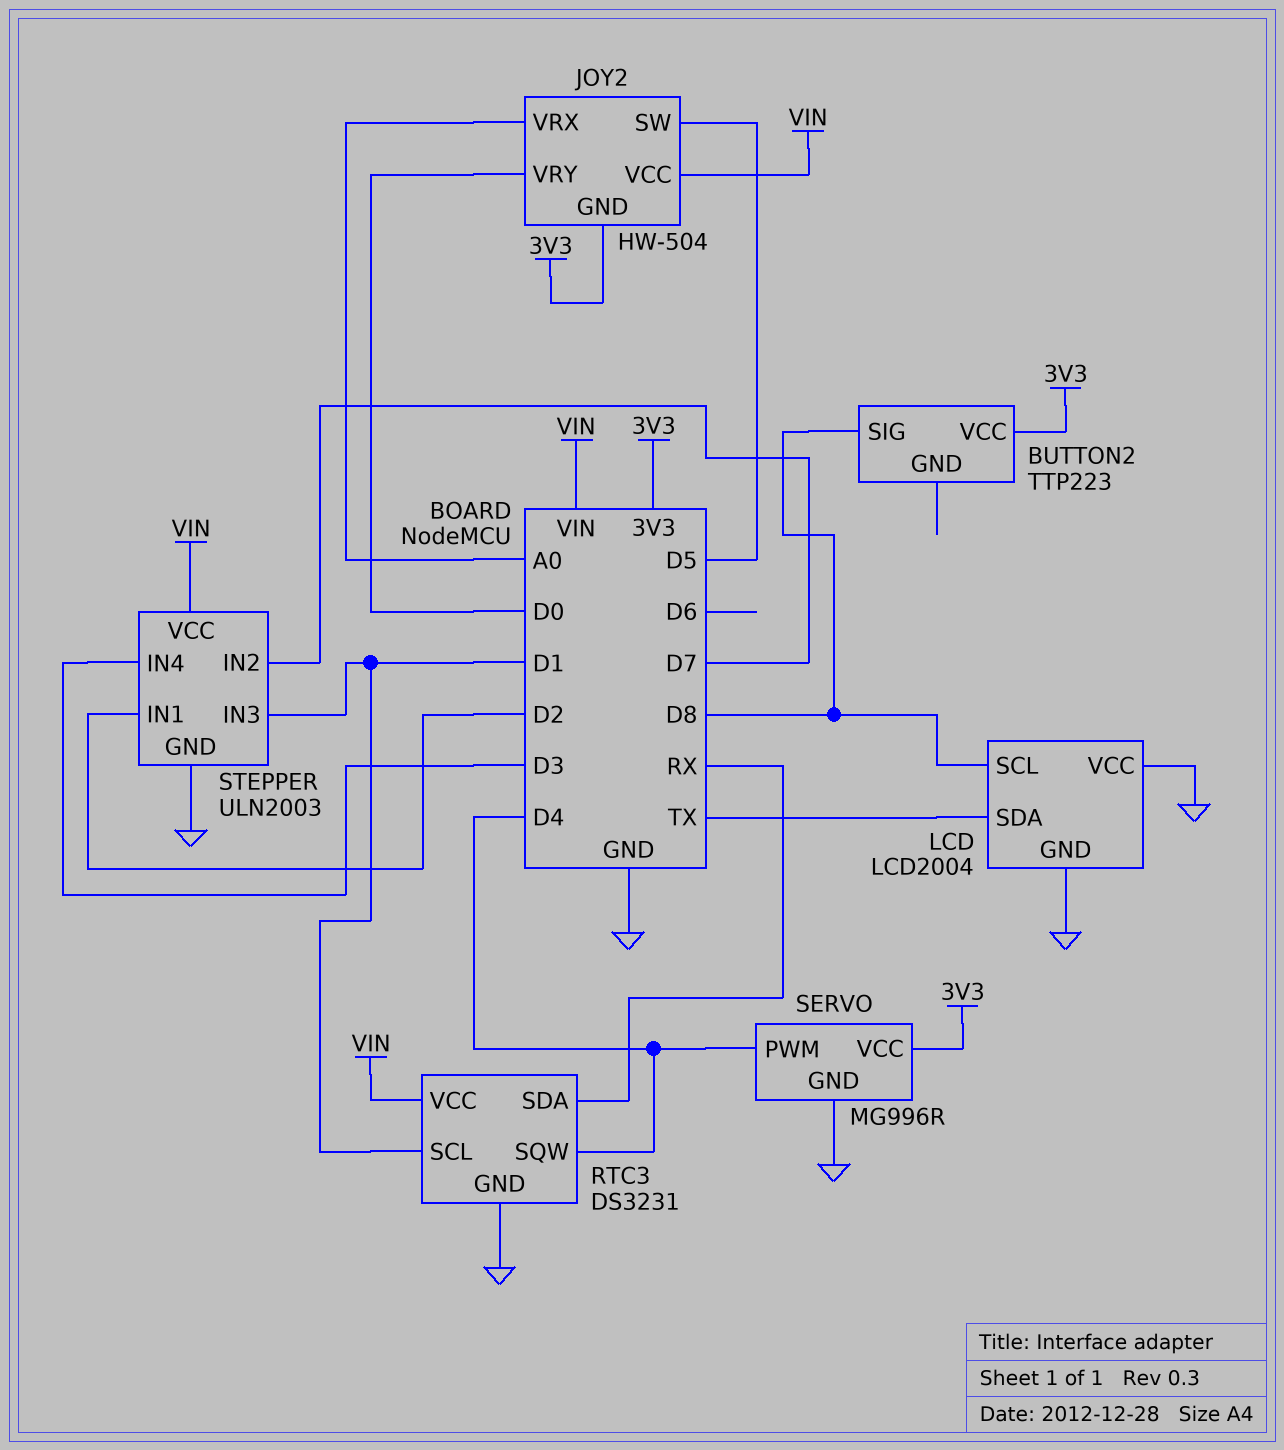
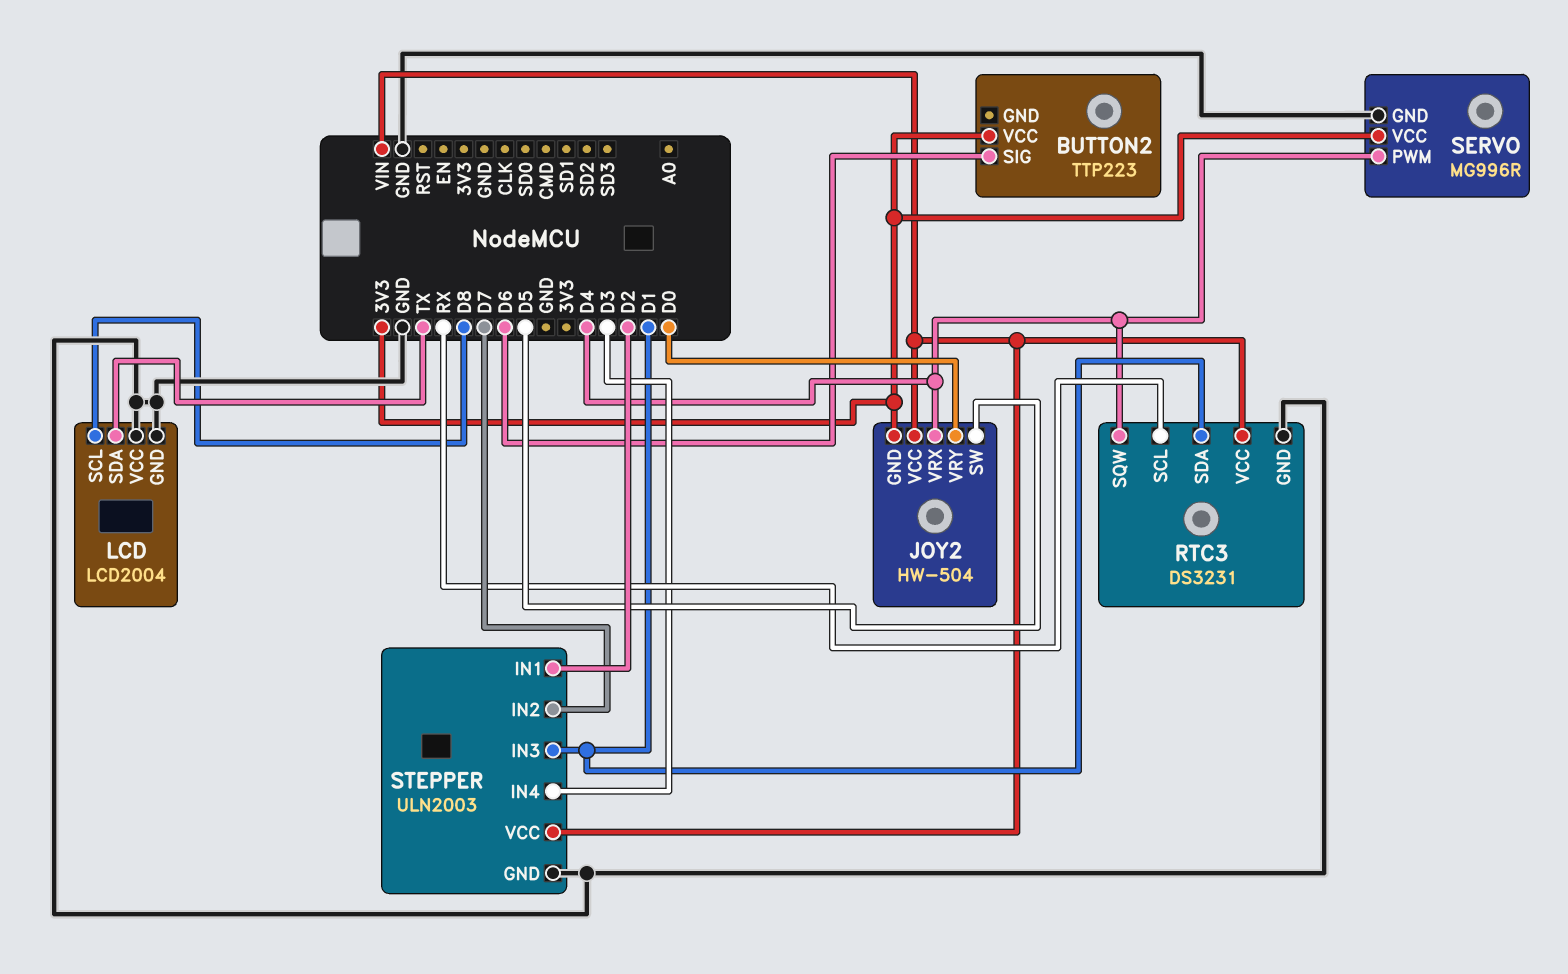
BUTTON2 pin SIG: D8 -> D6
JOY2 pin VRX: A0 -> D4
RTC3 pin SCL: D1 -> RX
RTC3 pin SDA: RX -> D1

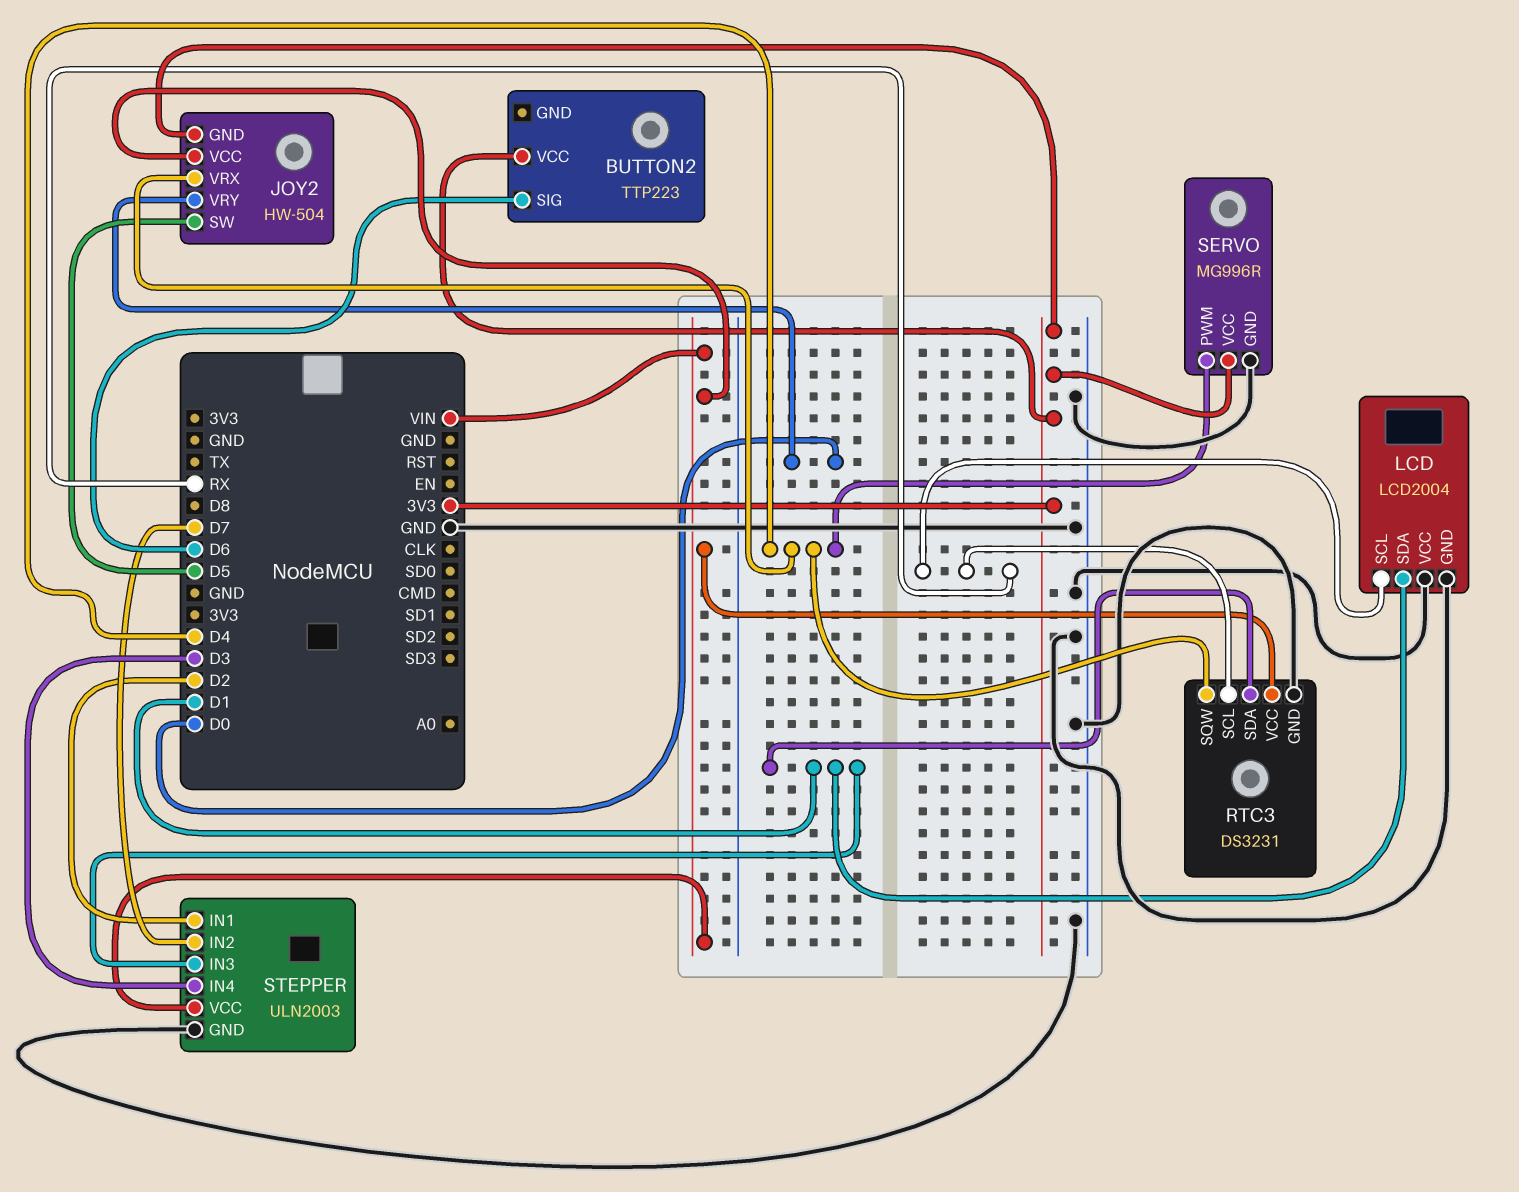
LCD pin SCL: D8 -> RX
LCD pin SDA: TX -> D1

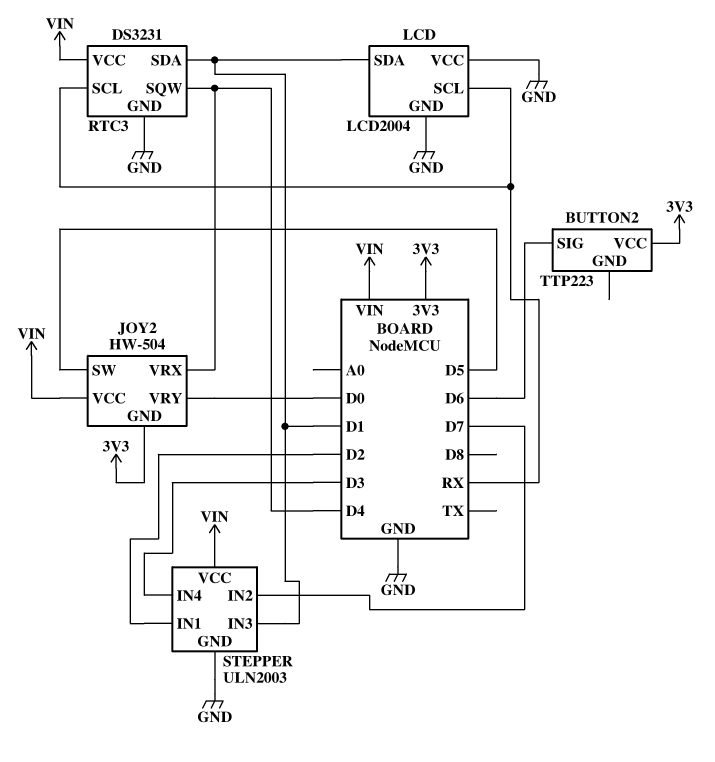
SERVO: MG996R -> none
SERVO pin GND: GND -> none
SERVO pin PWM: D4 -> none
SERVO pin VCC: 3V3 -> none

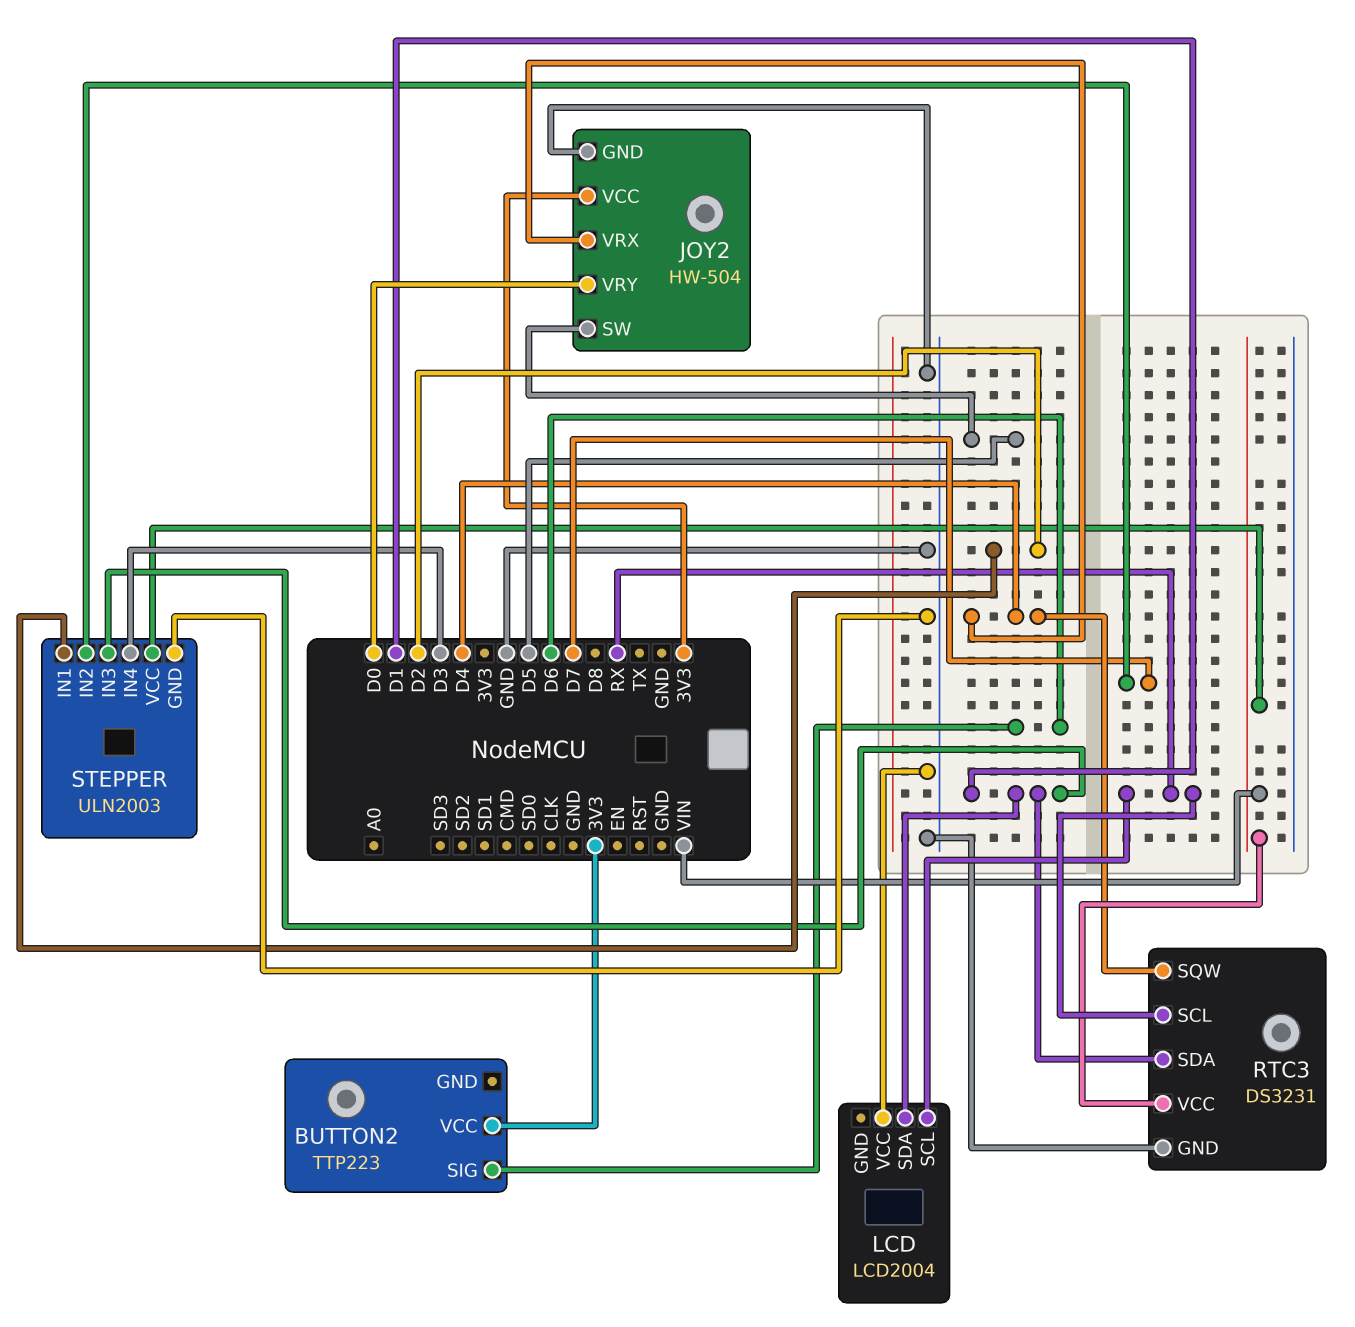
JOY2 pin GND: 3V3 -> GND
JOY2 pin VCC: VIN -> 3V3
LCD pin GND: GND -> none

